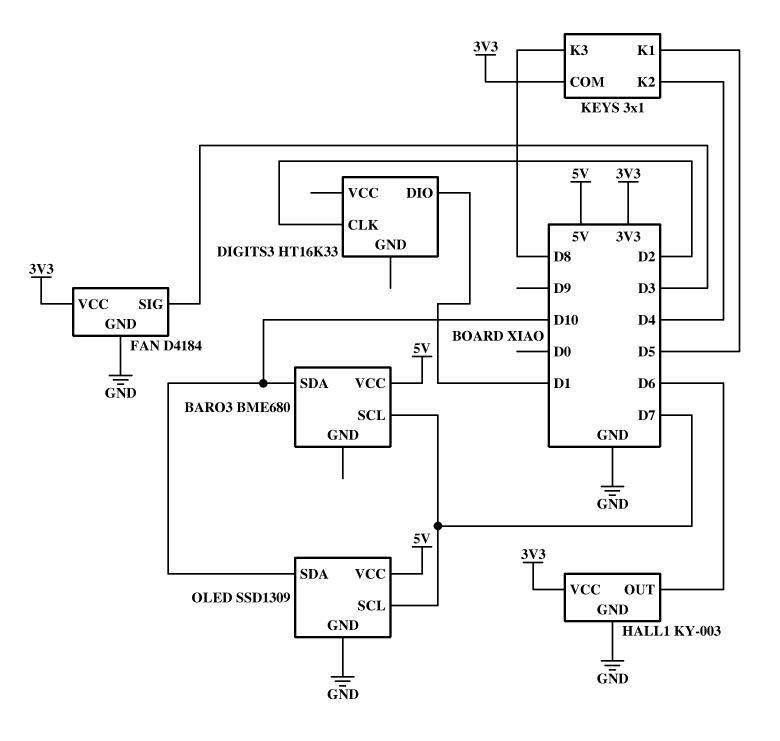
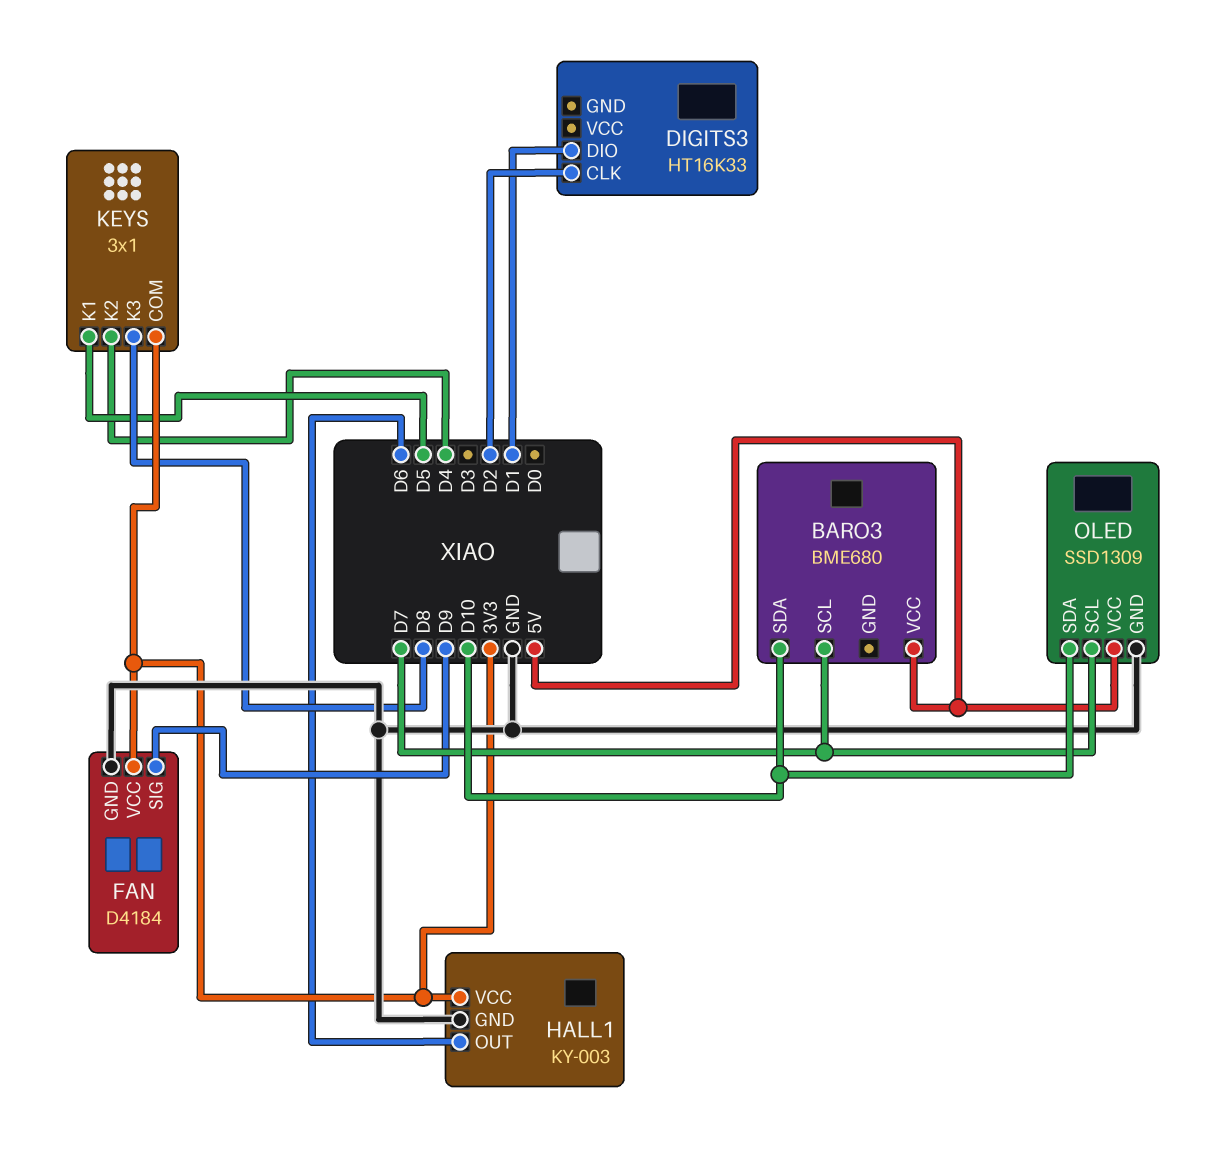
FAN pin SIG: D3 -> D9

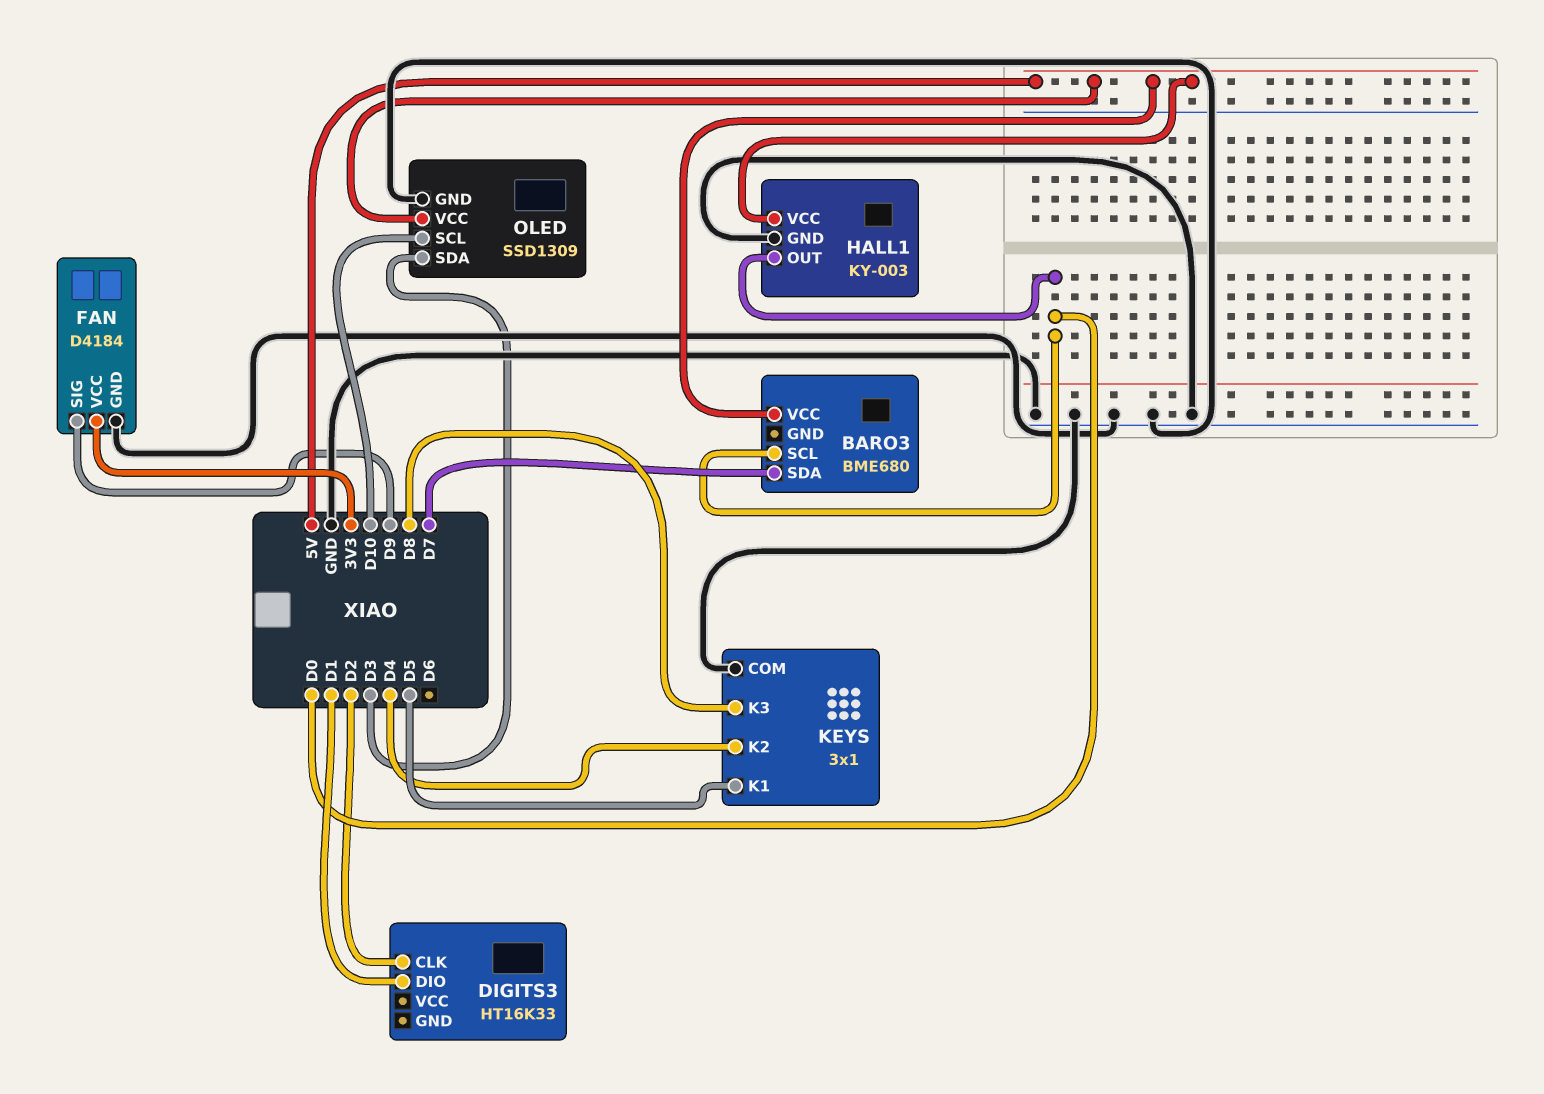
BARO3 pin SCL: D7 -> D0
BARO3 pin SDA: D10 -> D7
HALL1 pin OUT: D6 -> D0
HALL1 pin VCC: 3V3 -> 5V
KEYS pin COM: 3V3 -> GND
OLED pin SCL: D7 -> D10
OLED pin SDA: D10 -> D3

